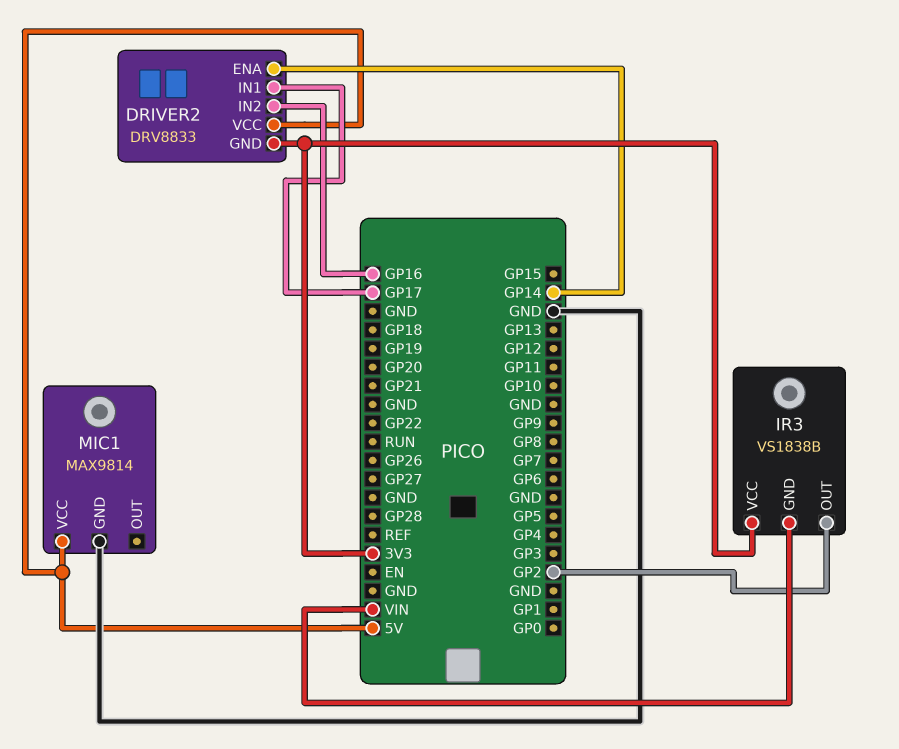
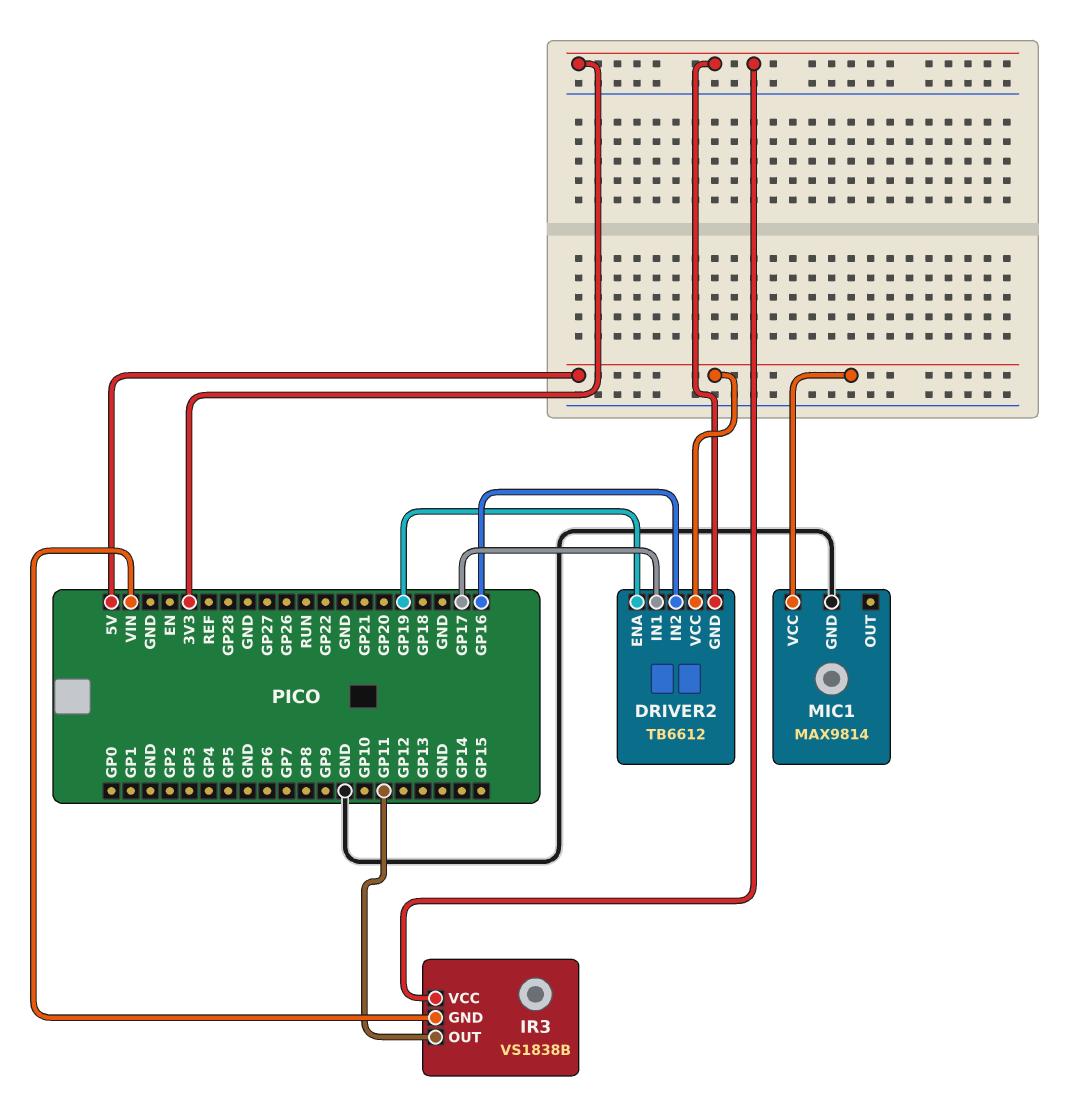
DRIVER2: DRV8833 -> TB6612
DRIVER2 pin ENA: GP14 -> GP19
IR3 pin OUT: GP2 -> GP11

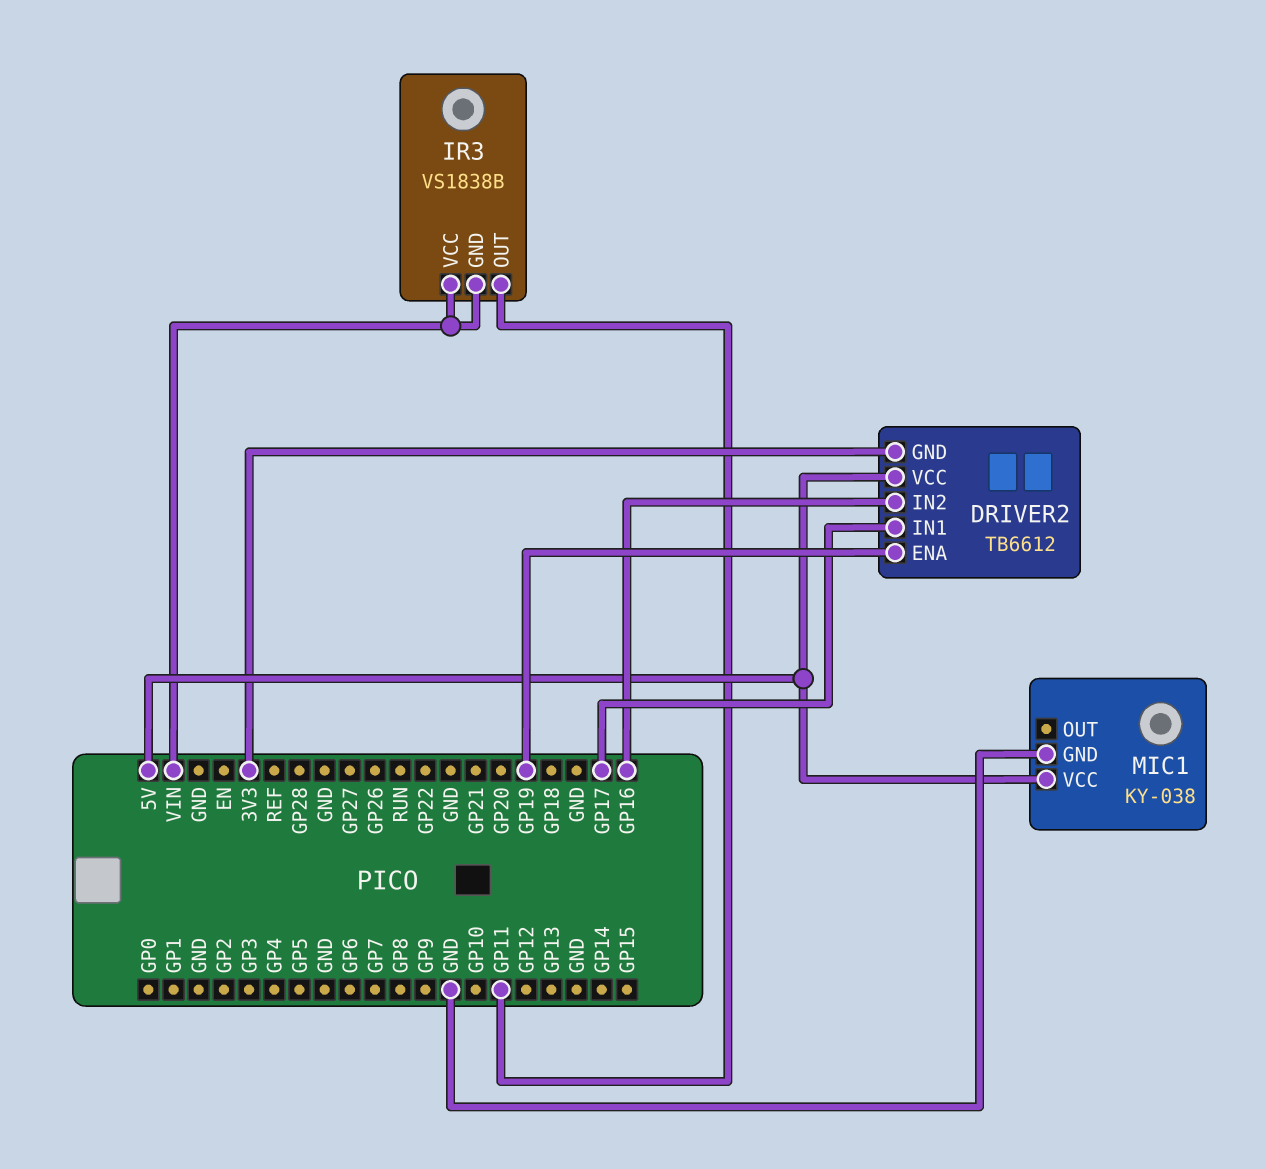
IR3 pin VCC: 3V3 -> VIN
MIC1: MAX9814 -> KY-038

